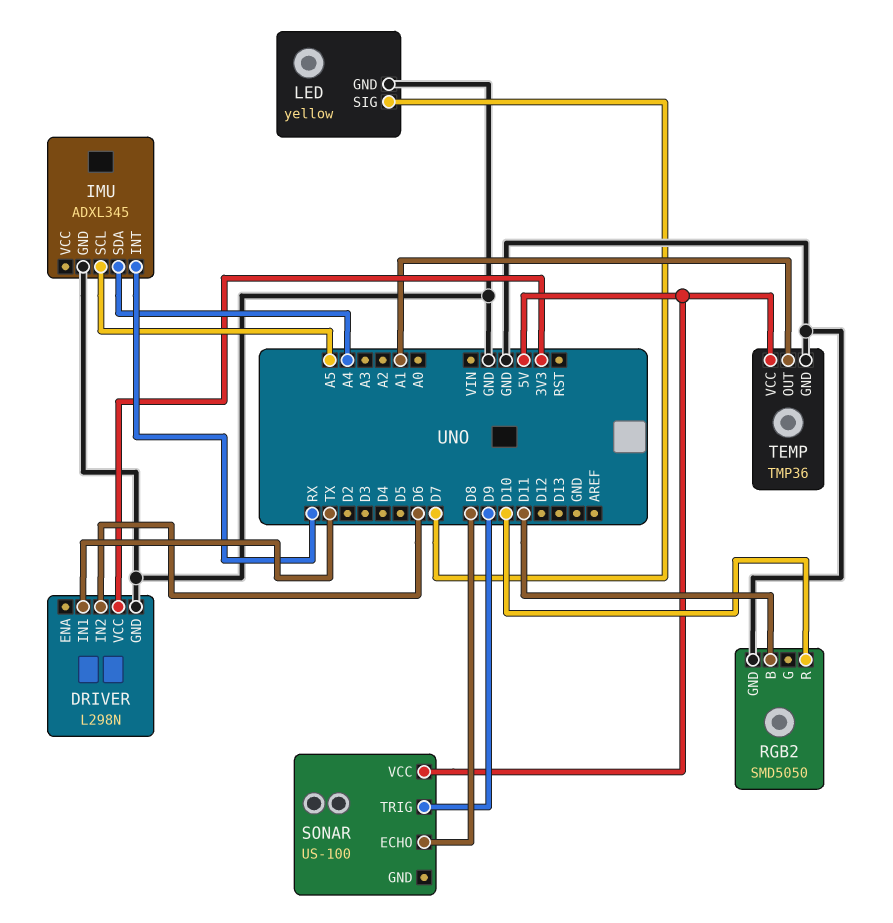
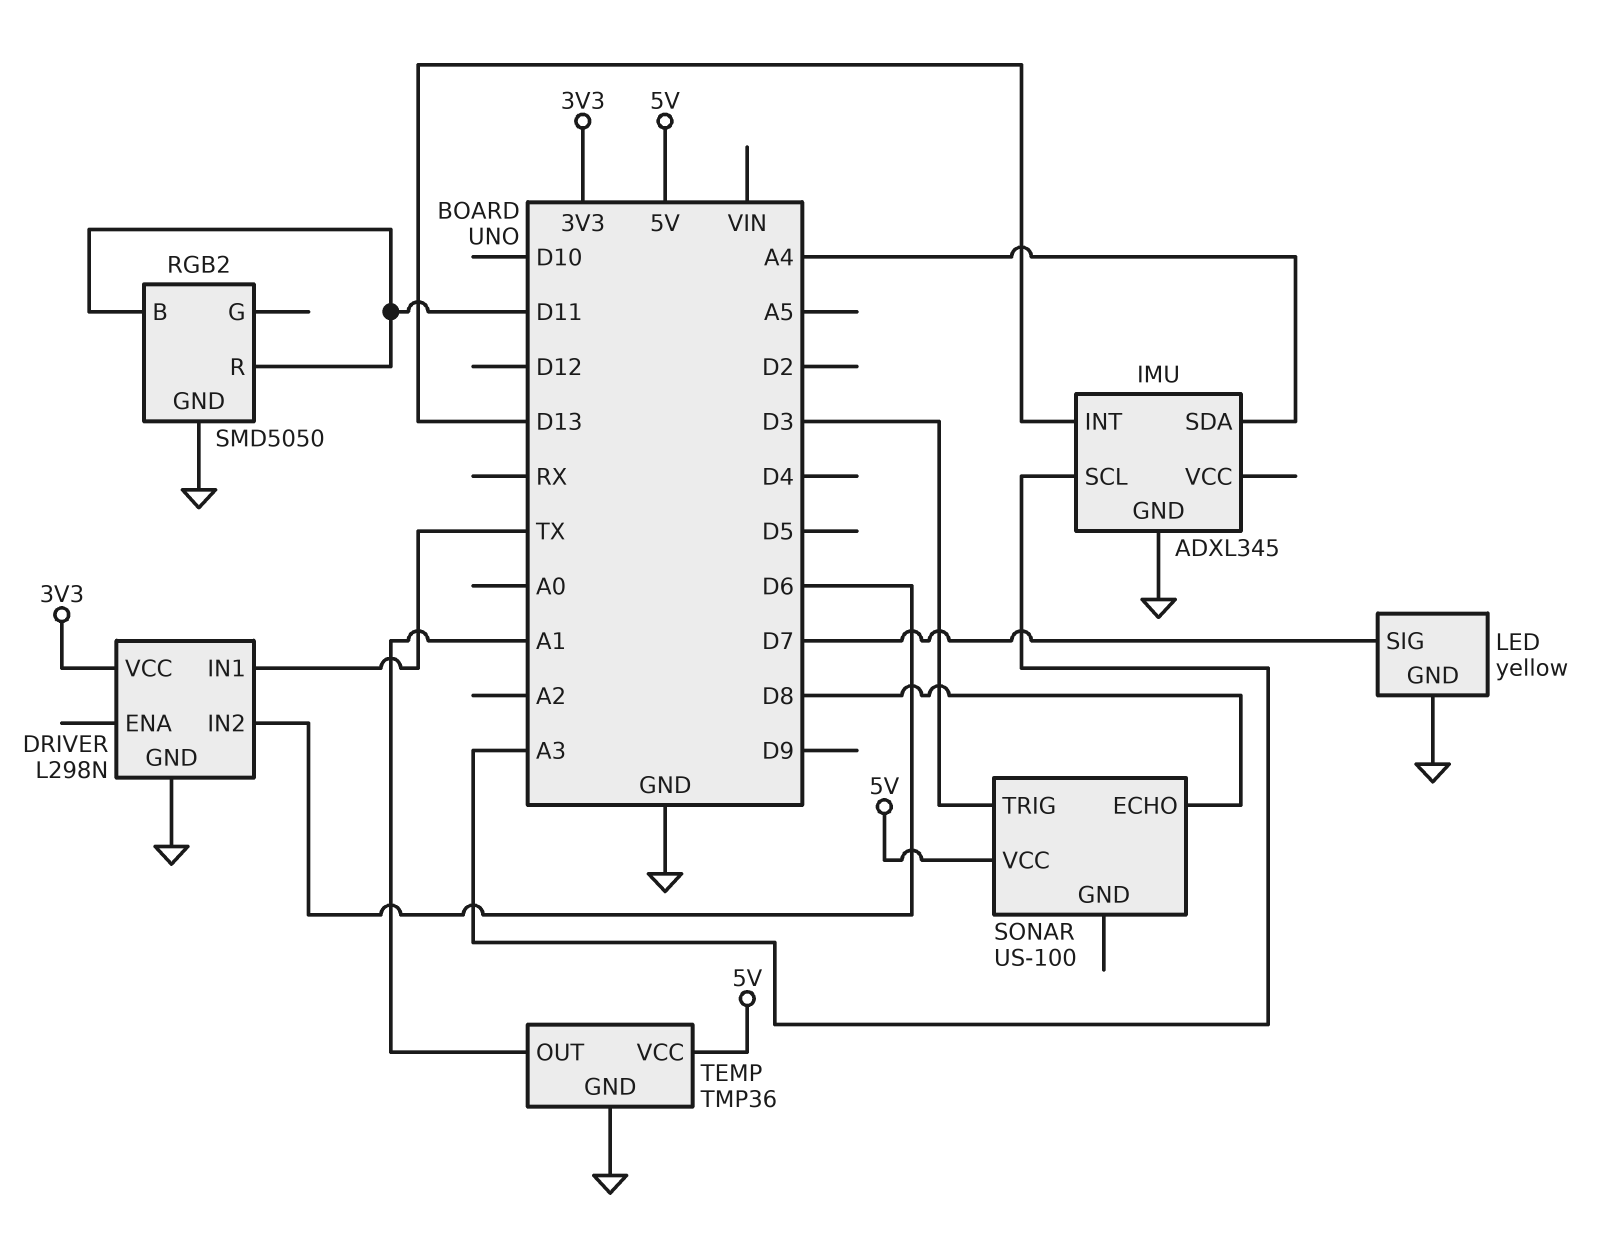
IMU pin INT: RX -> D13
IMU pin SCL: A5 -> A3
RGB2 pin R: D10 -> D11
SONAR pin TRIG: D9 -> D3

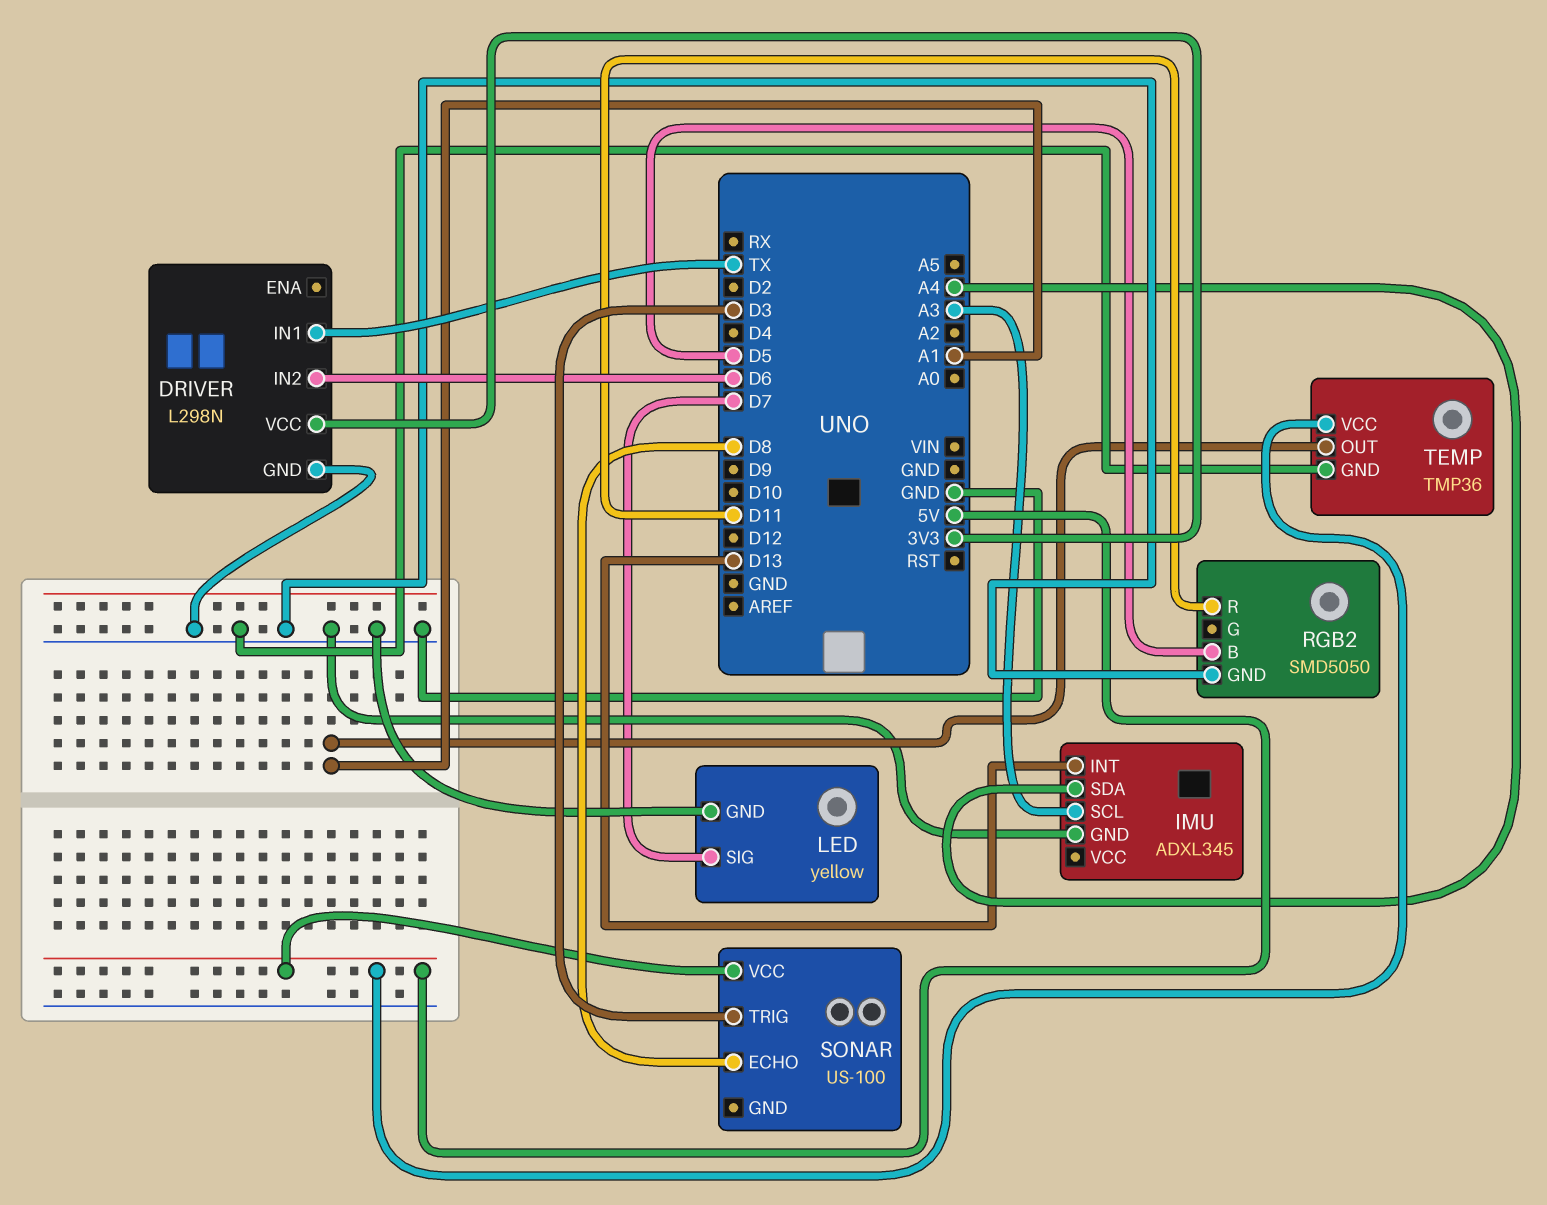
RGB2 pin B: D11 -> D5

